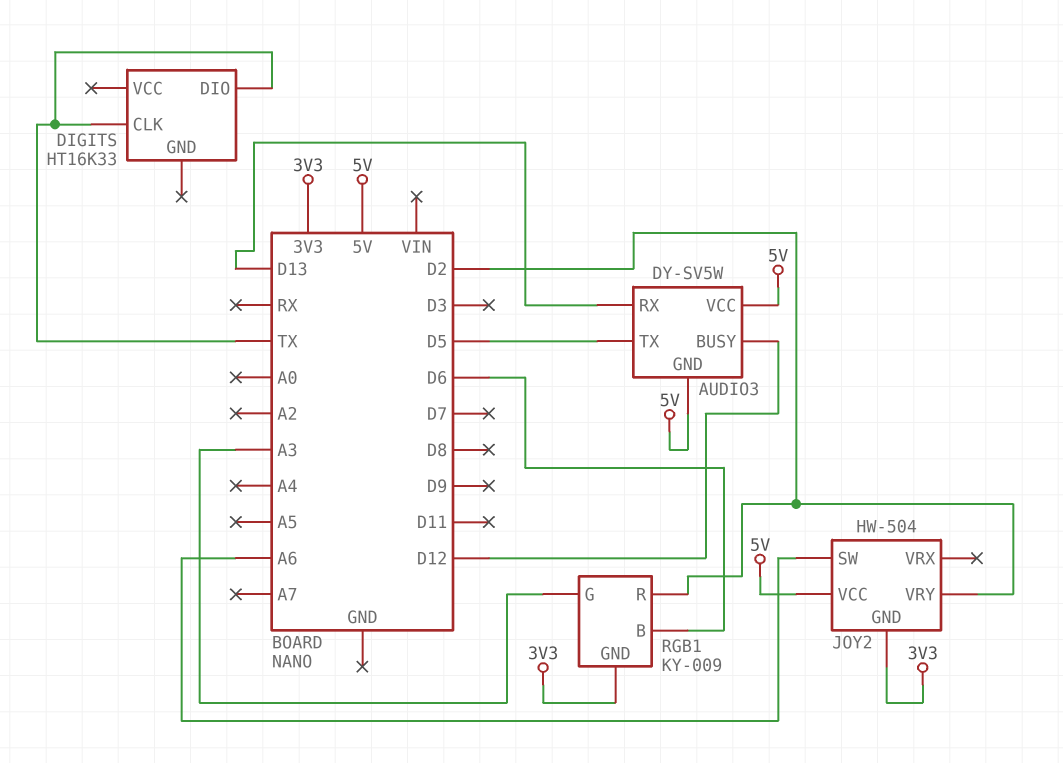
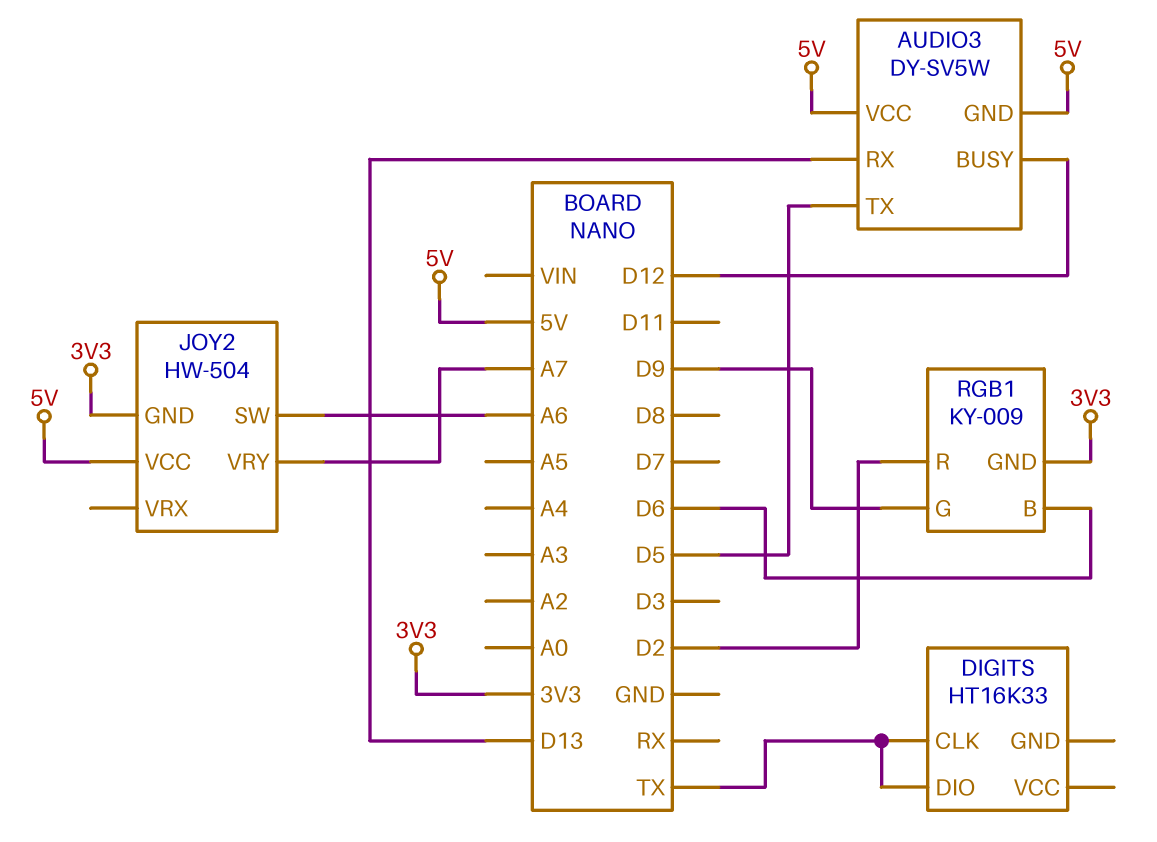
JOY2 pin VRY: D2 -> A7
RGB1 pin G: A3 -> D9

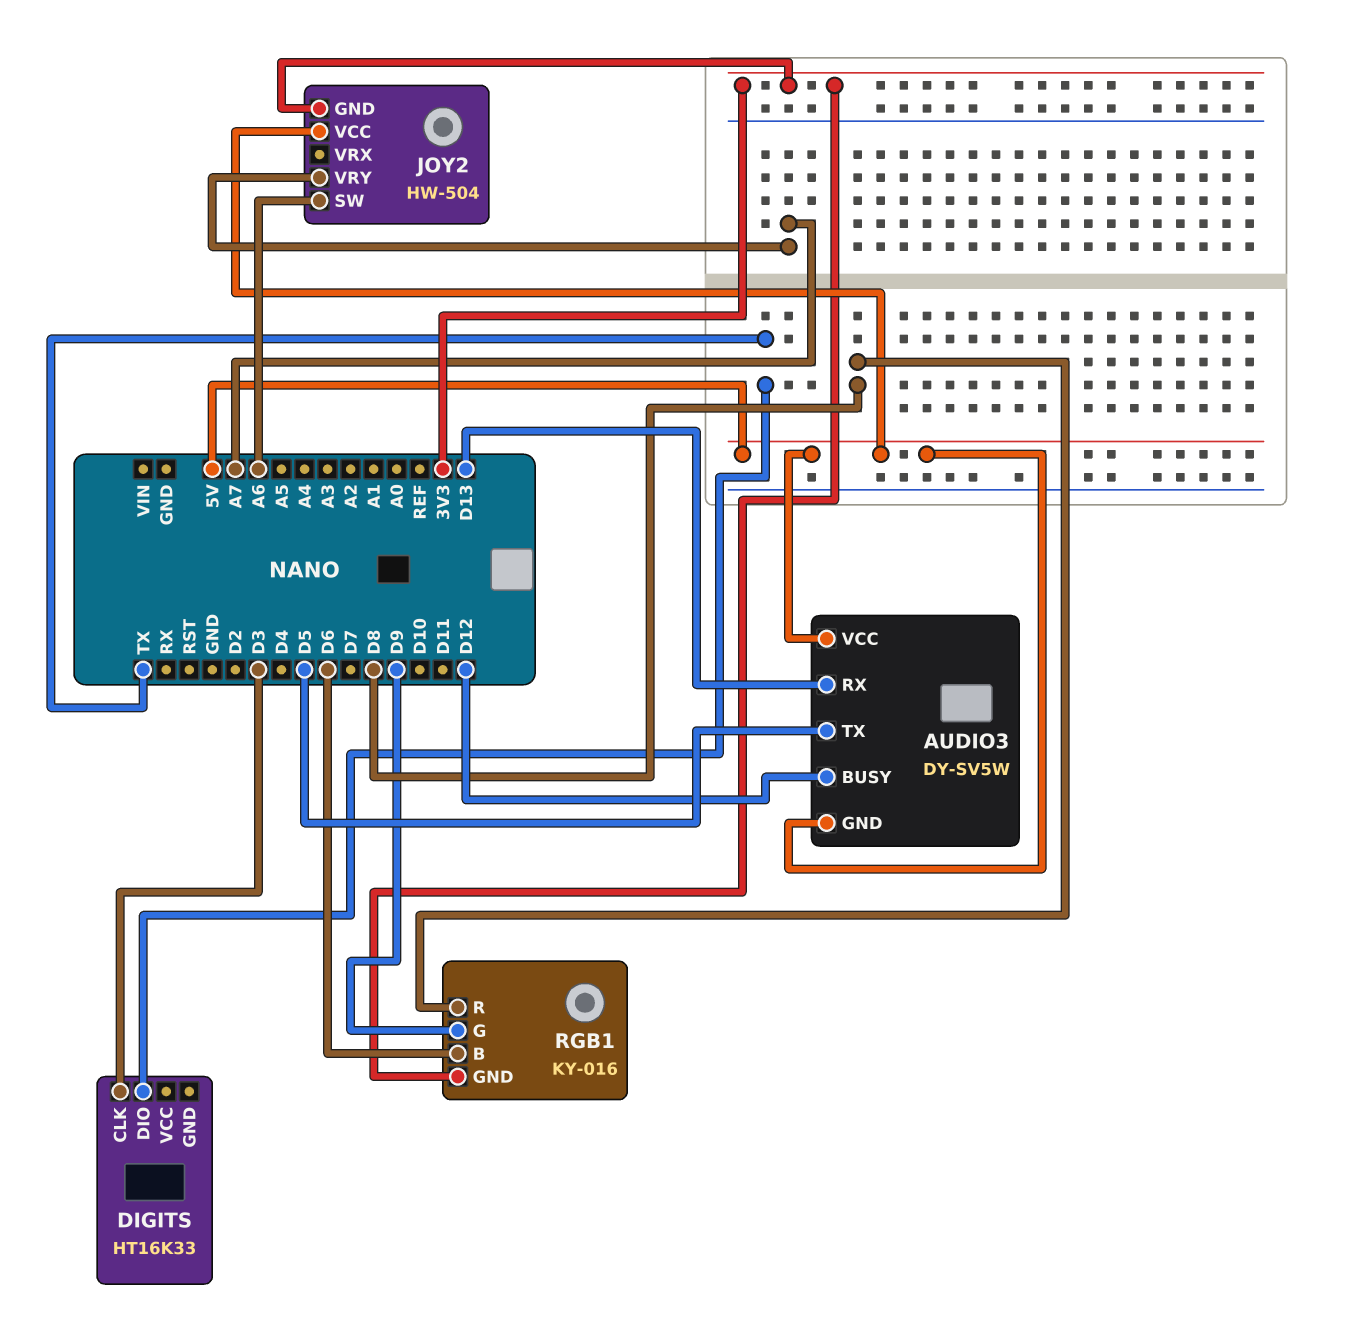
DIGITS pin CLK: TX -> D3
RGB1: KY-009 -> KY-016
RGB1 pin R: D2 -> D8

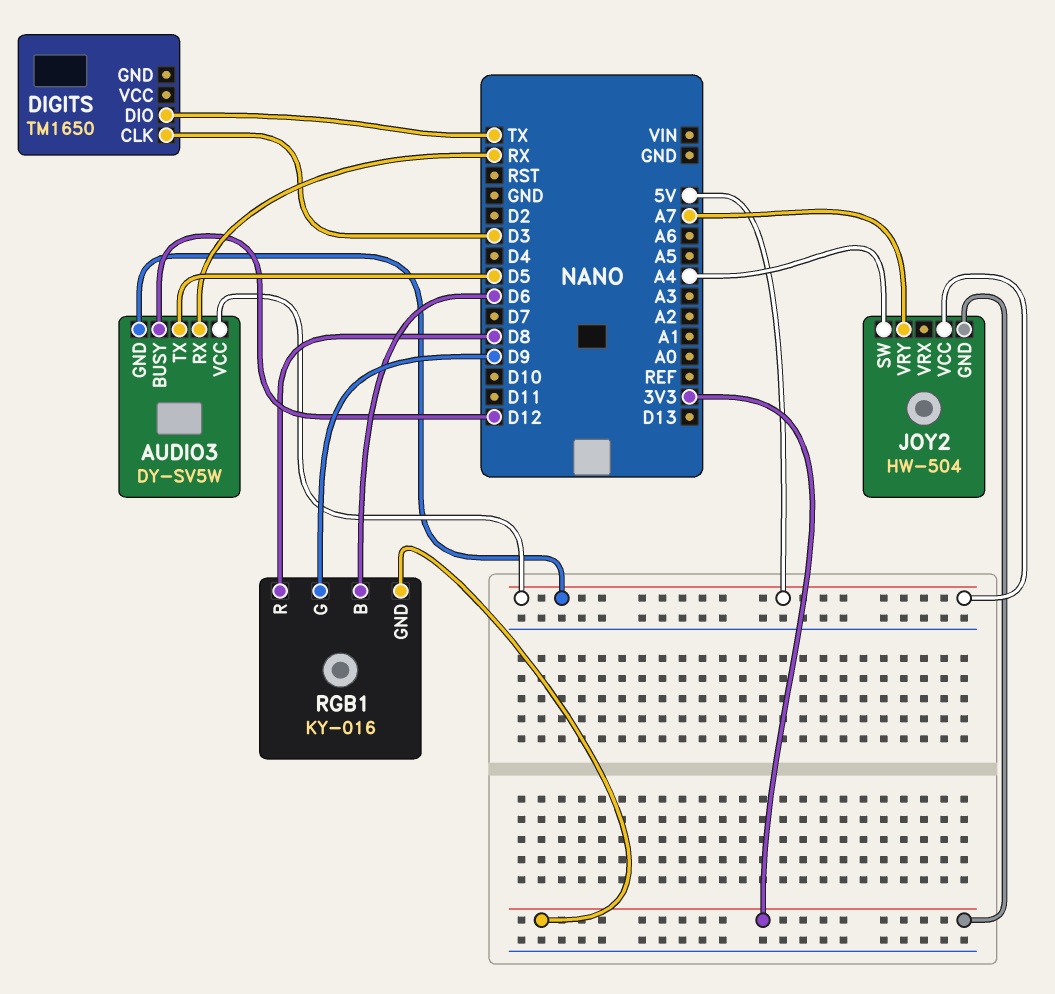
AUDIO3 pin RX: D13 -> RX
DIGITS: HT16K33 -> TM1650
JOY2 pin SW: A6 -> A4

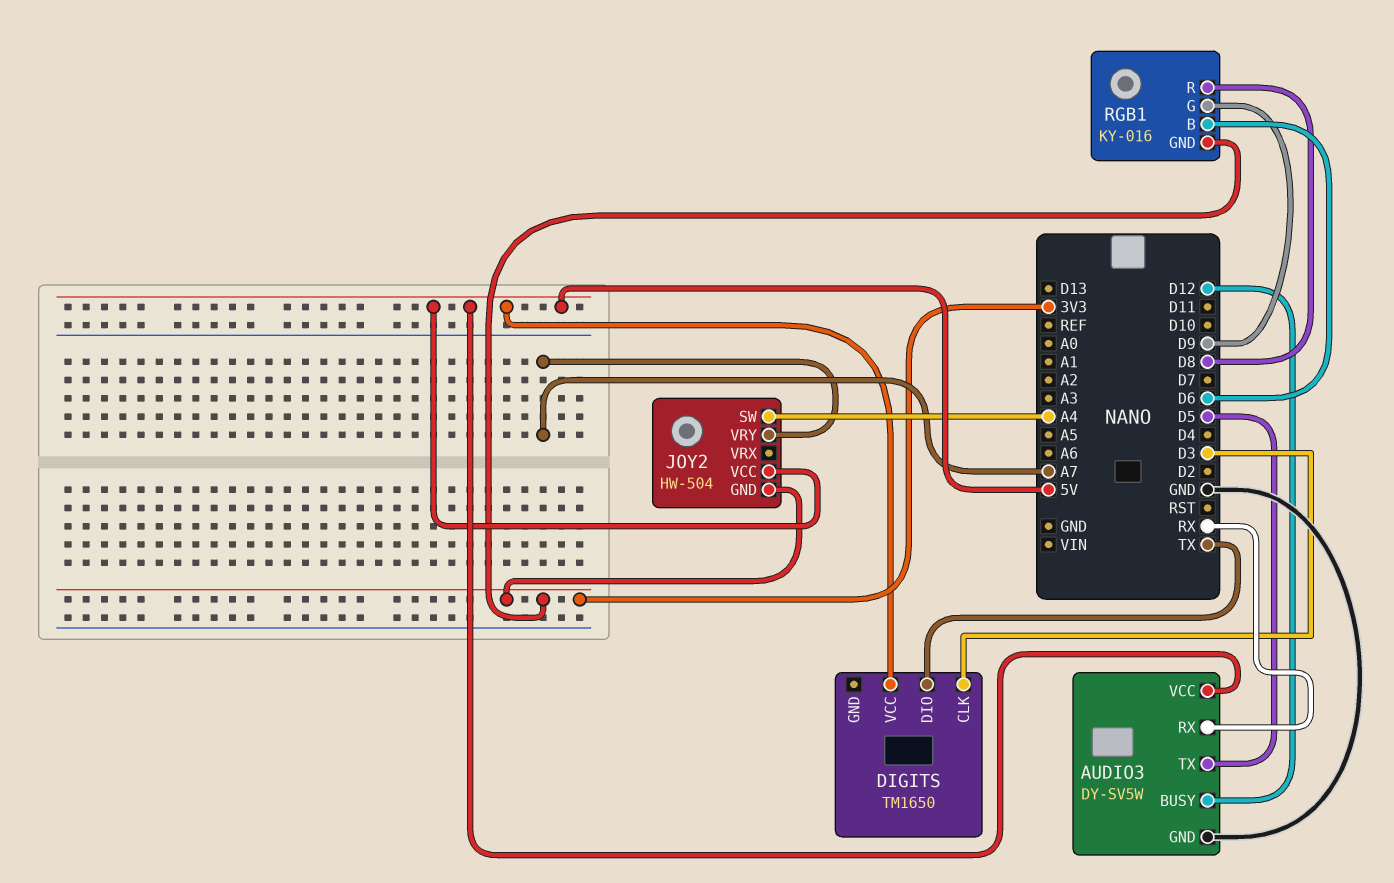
AUDIO3 pin GND: 5V -> GND
DIGITS pin VCC: none -> 5V

